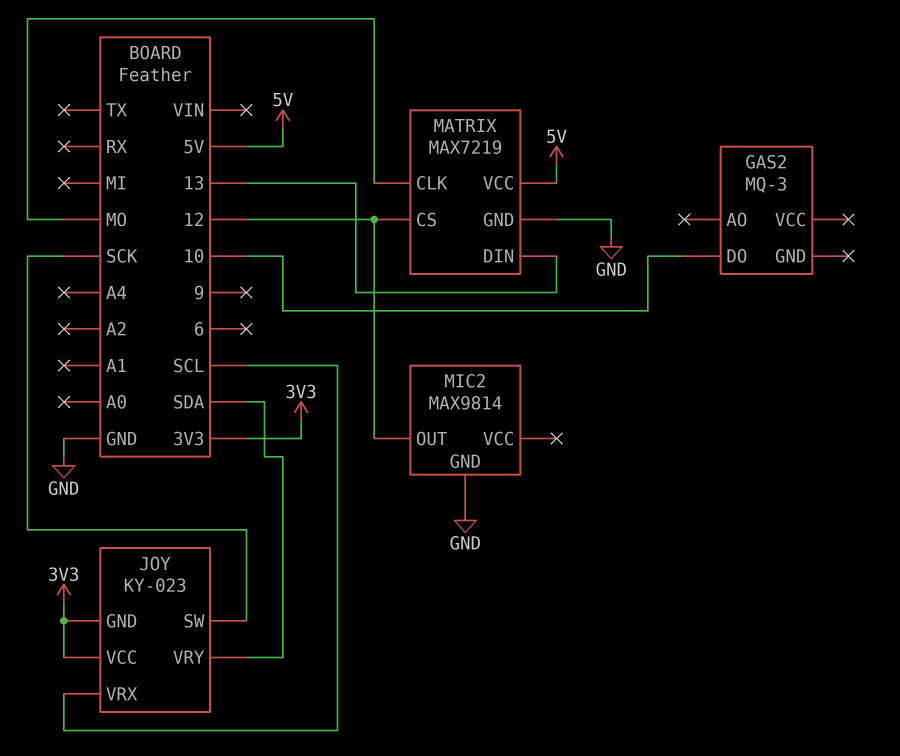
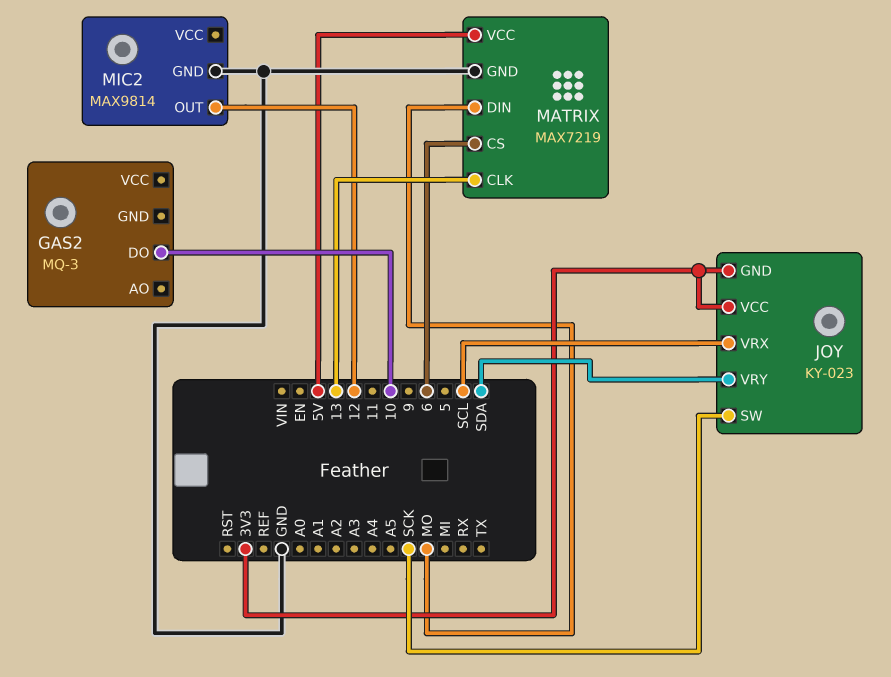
MATRIX pin CLK: MO -> 13
MATRIX pin CS: 12 -> 6
MATRIX pin DIN: 13 -> MO

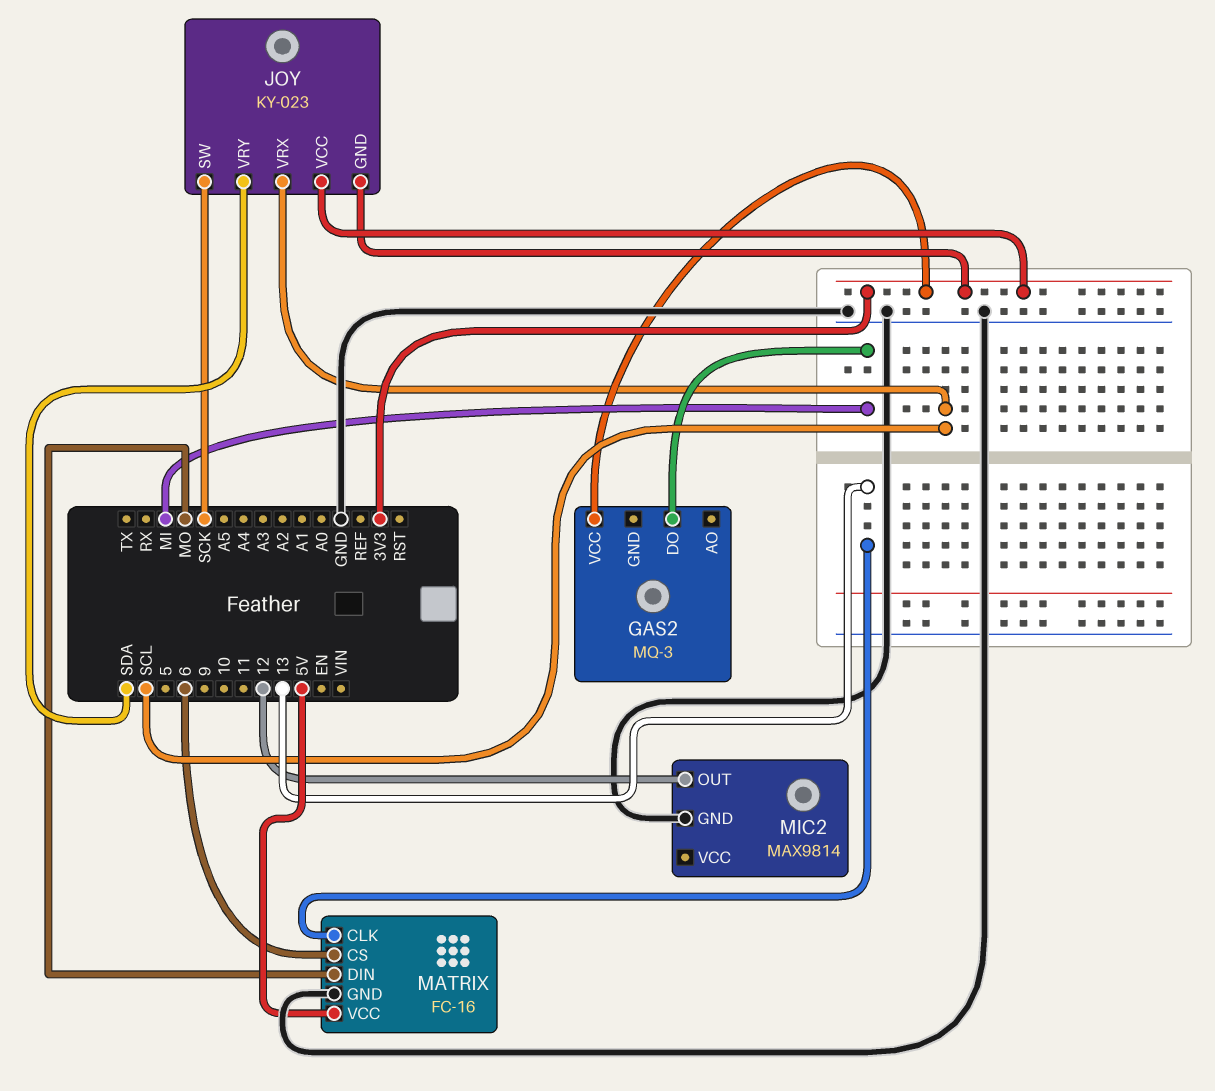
GAS2 pin DO: 10 -> MI
GAS2 pin VCC: none -> 3V3
MATRIX: MAX7219 -> FC-16

